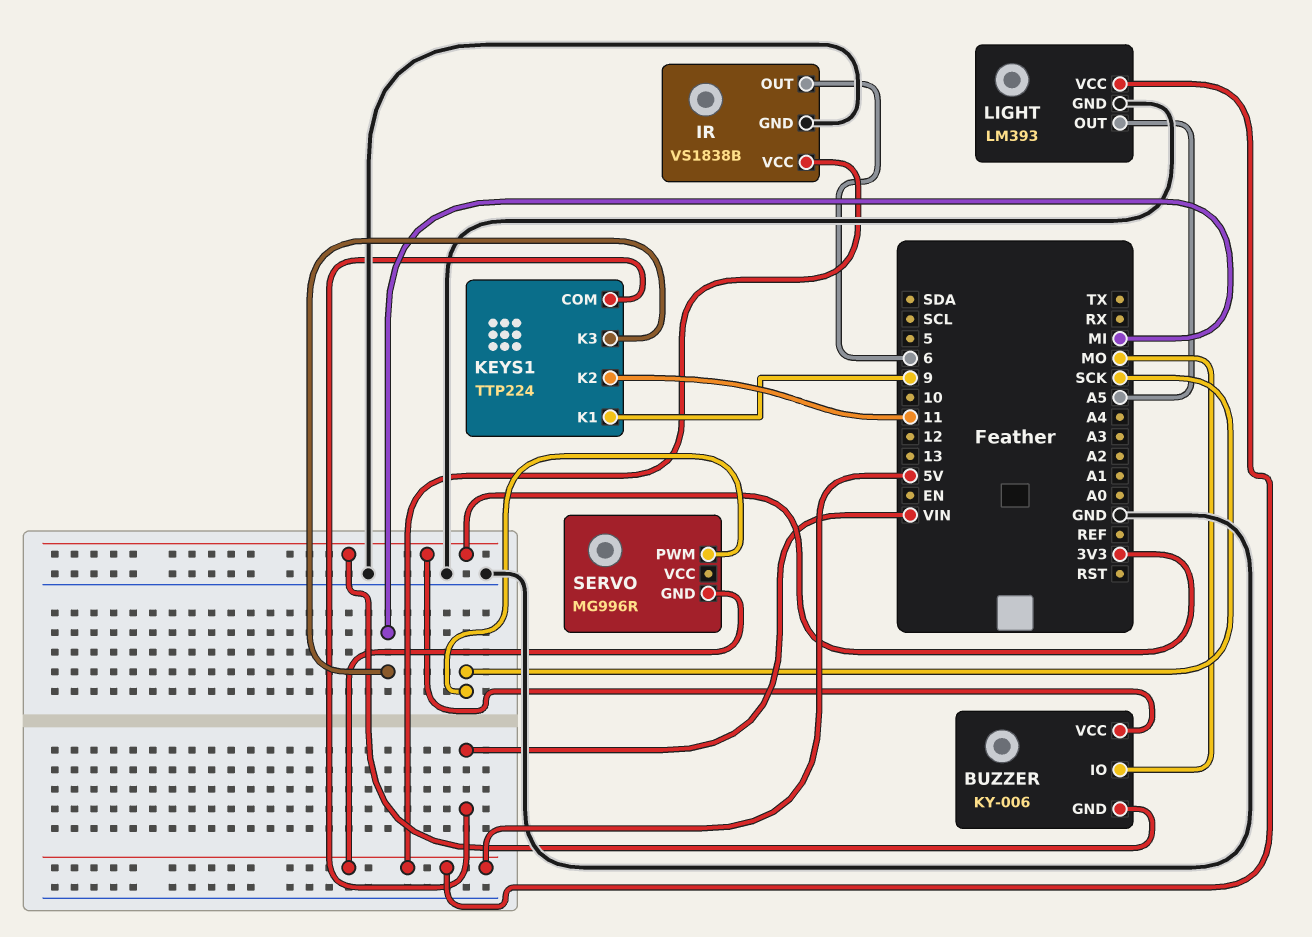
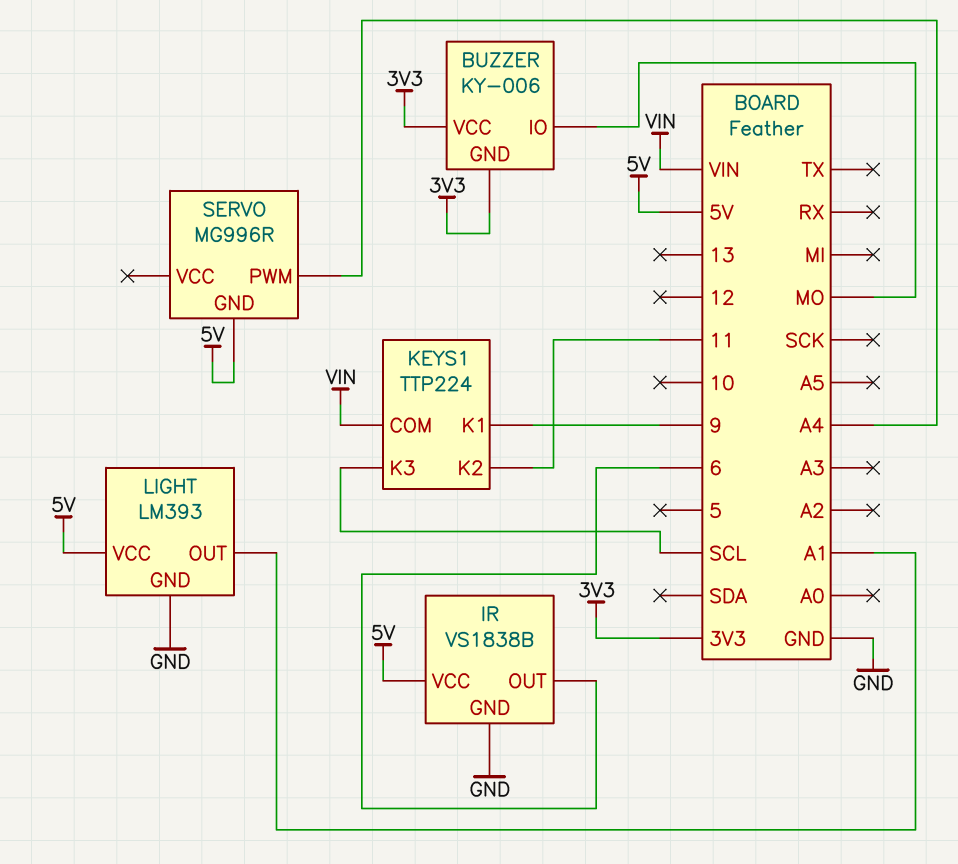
KEYS1 pin K3: MI -> SCL
LIGHT pin OUT: A5 -> A1
SERVO pin PWM: SCK -> A4

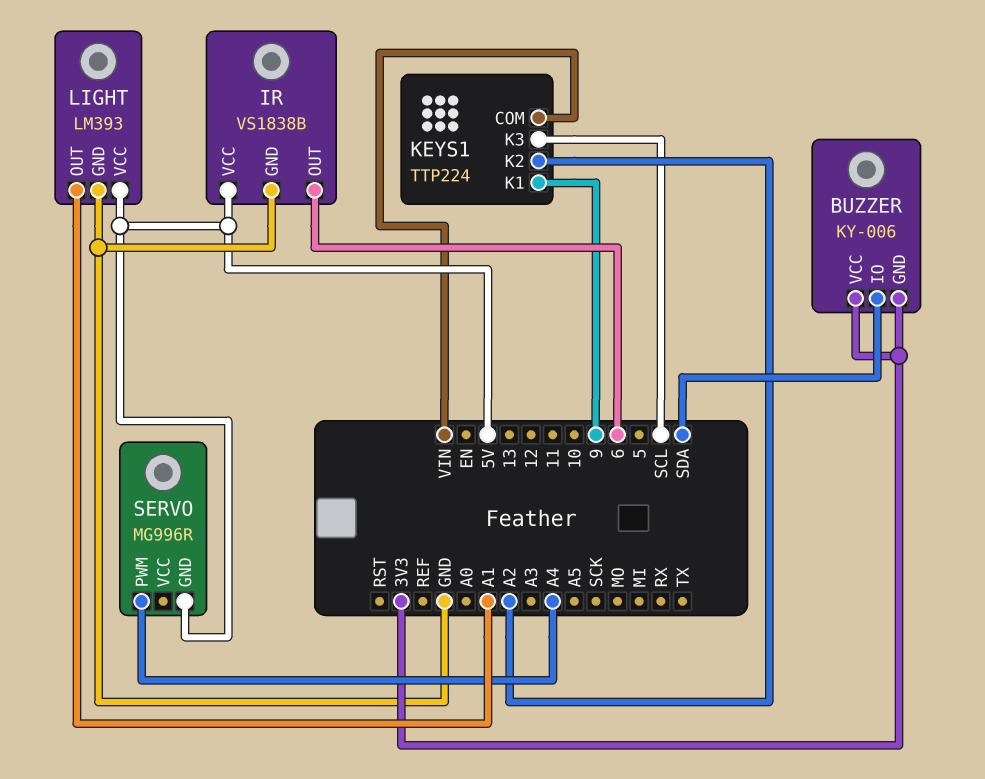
BUZZER pin IO: MO -> SDA
KEYS1 pin K2: 11 -> A2

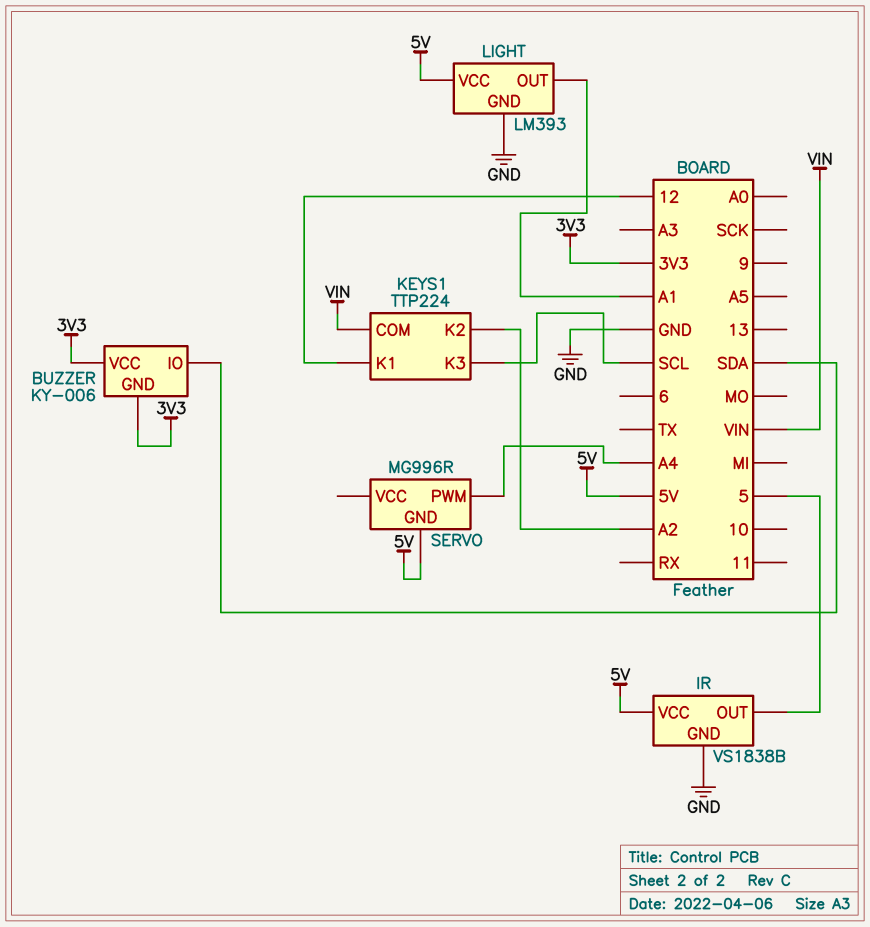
IR pin OUT: 6 -> 5
KEYS1 pin K1: 9 -> 12

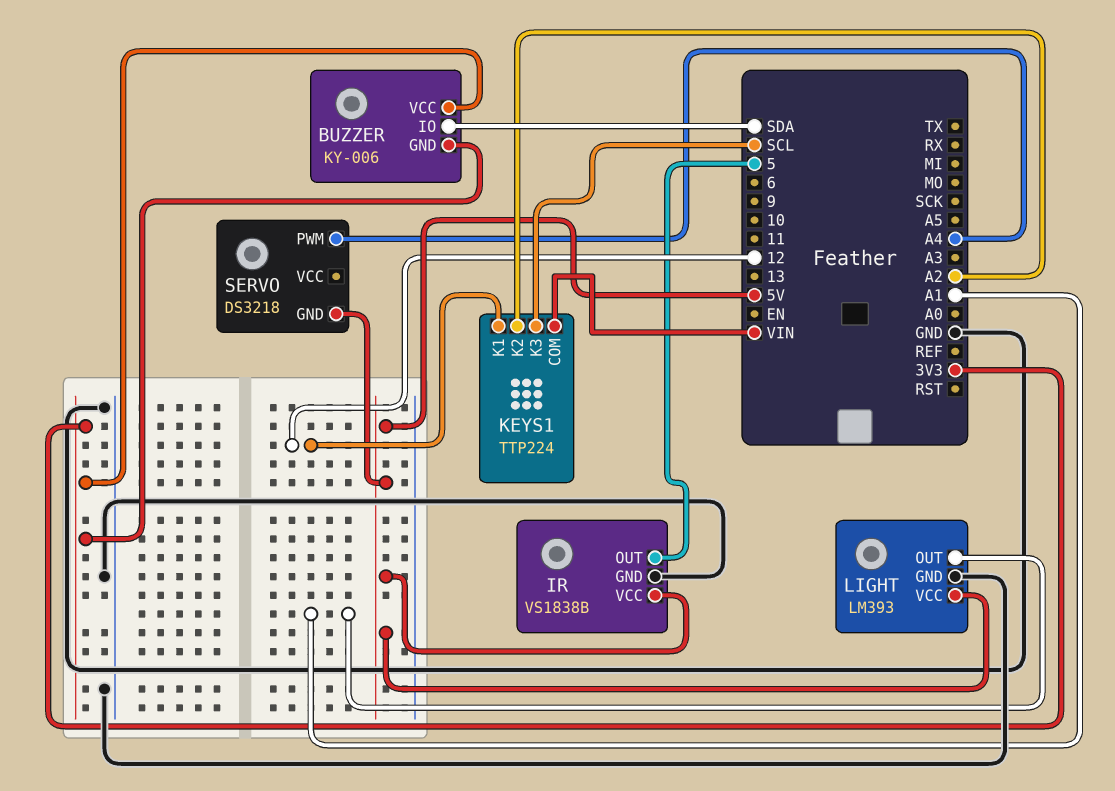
SERVO: MG996R -> DS3218

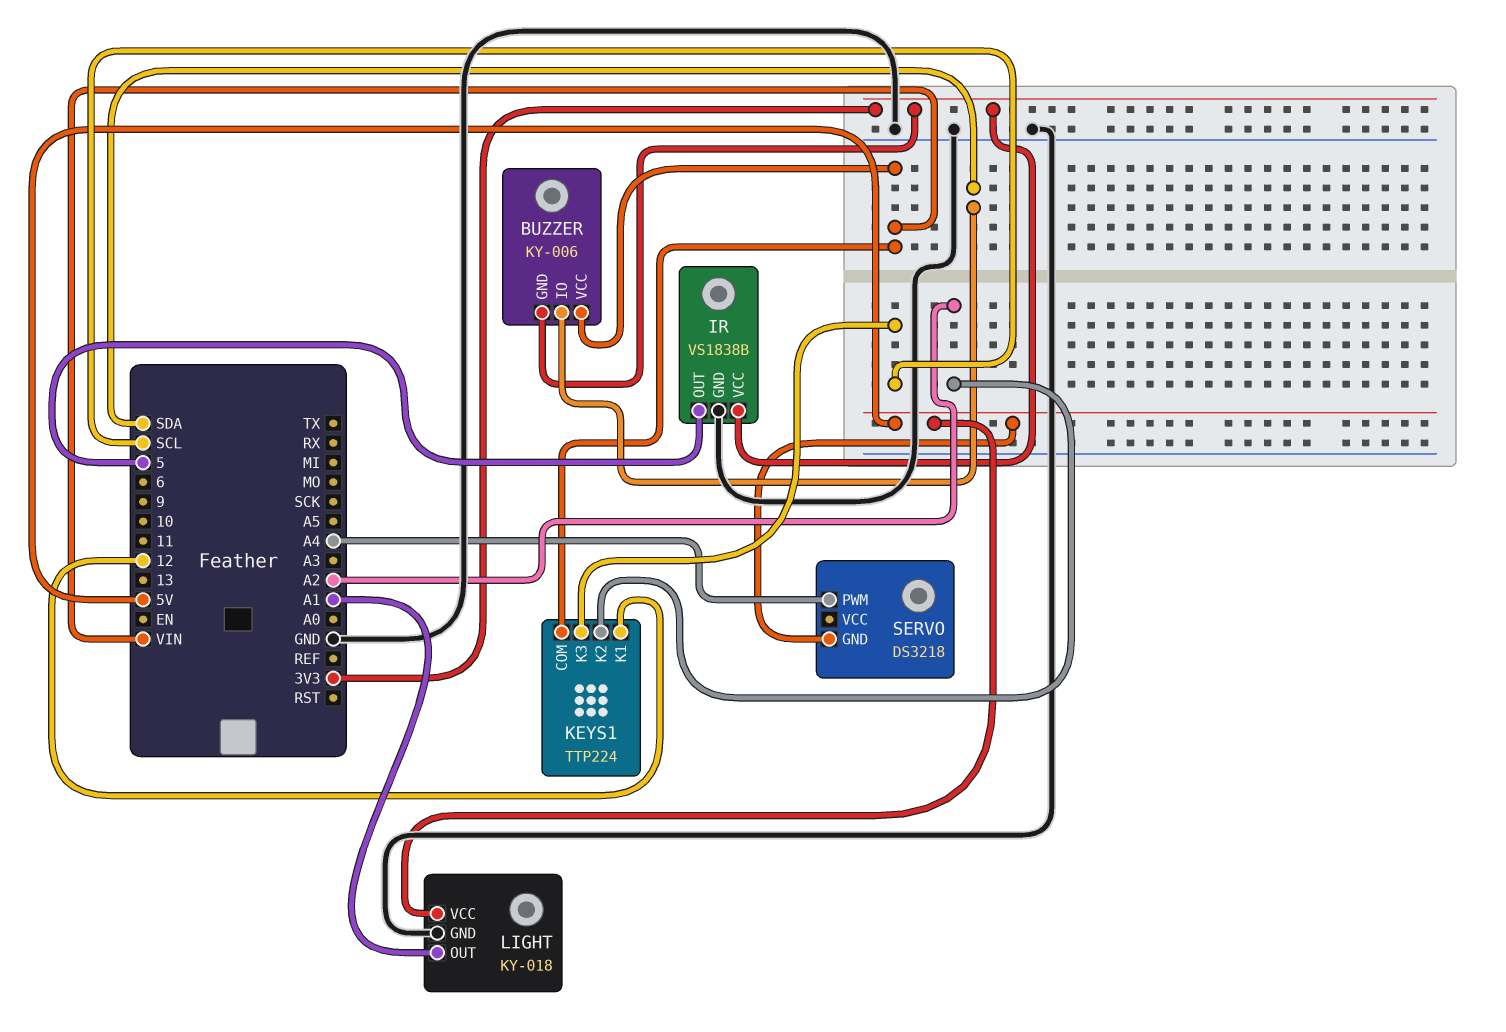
BUZZER pin VCC: 3V3 -> VIN
IR pin VCC: 5V -> 3V3
LIGHT: LM393 -> KY-018

